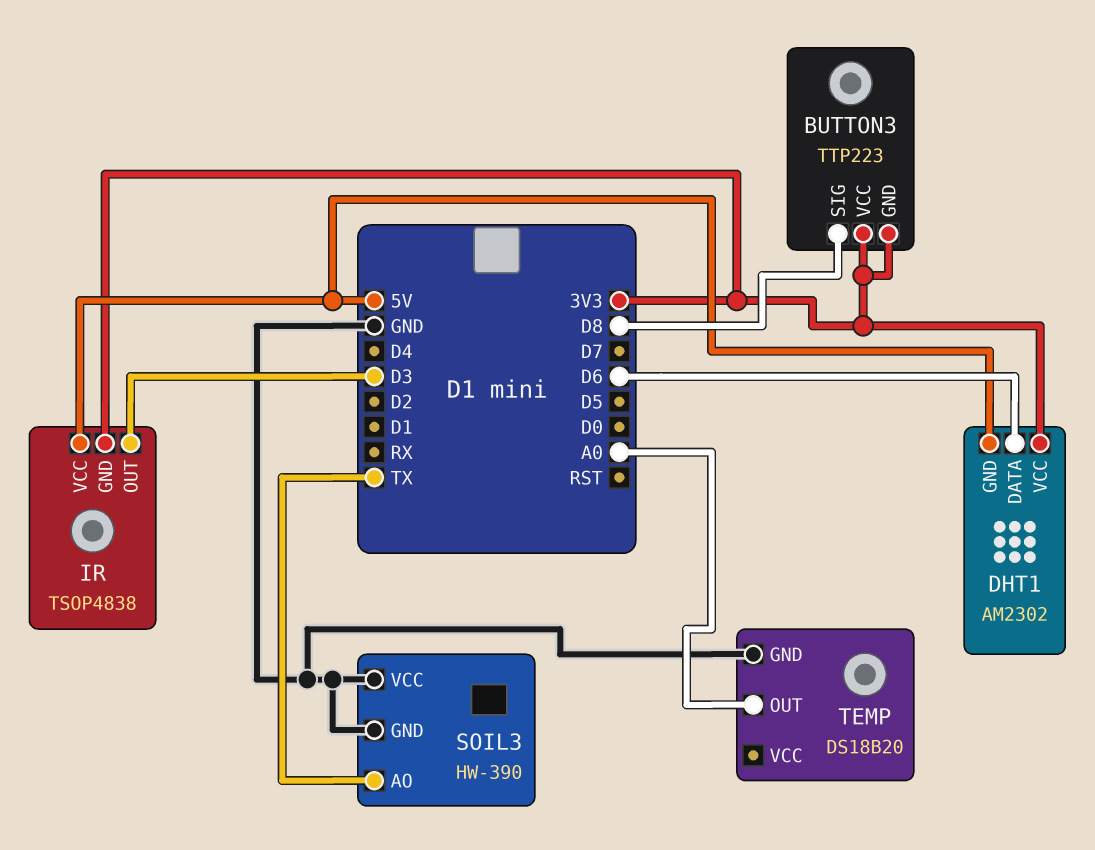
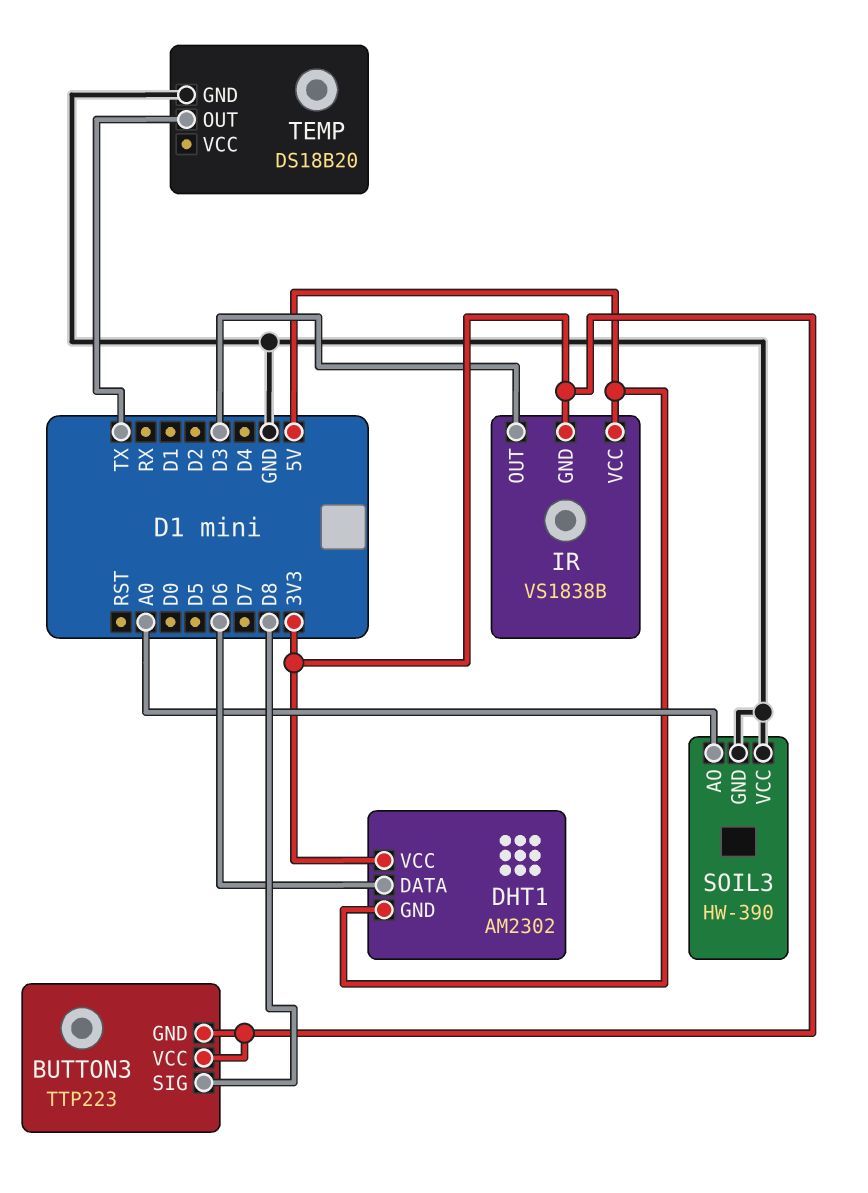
IR: TSOP4838 -> VS1838B
SOIL3 pin AO: TX -> A0
TEMP pin OUT: A0 -> TX

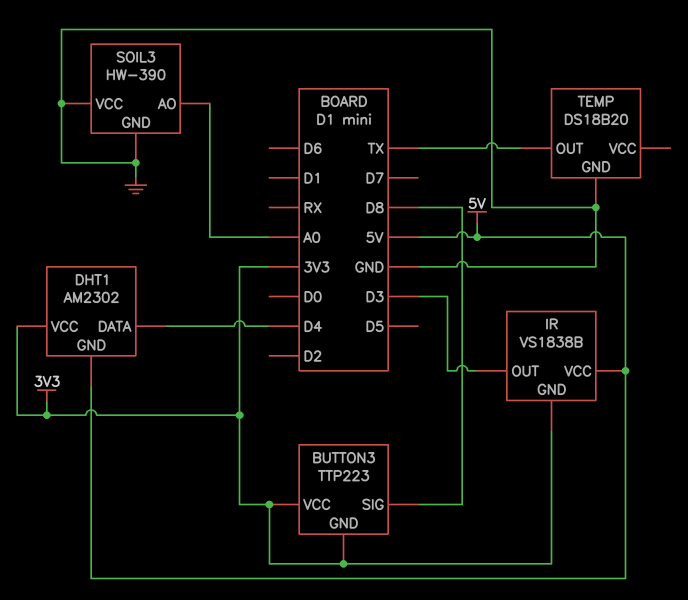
DHT1 pin DATA: D6 -> D4

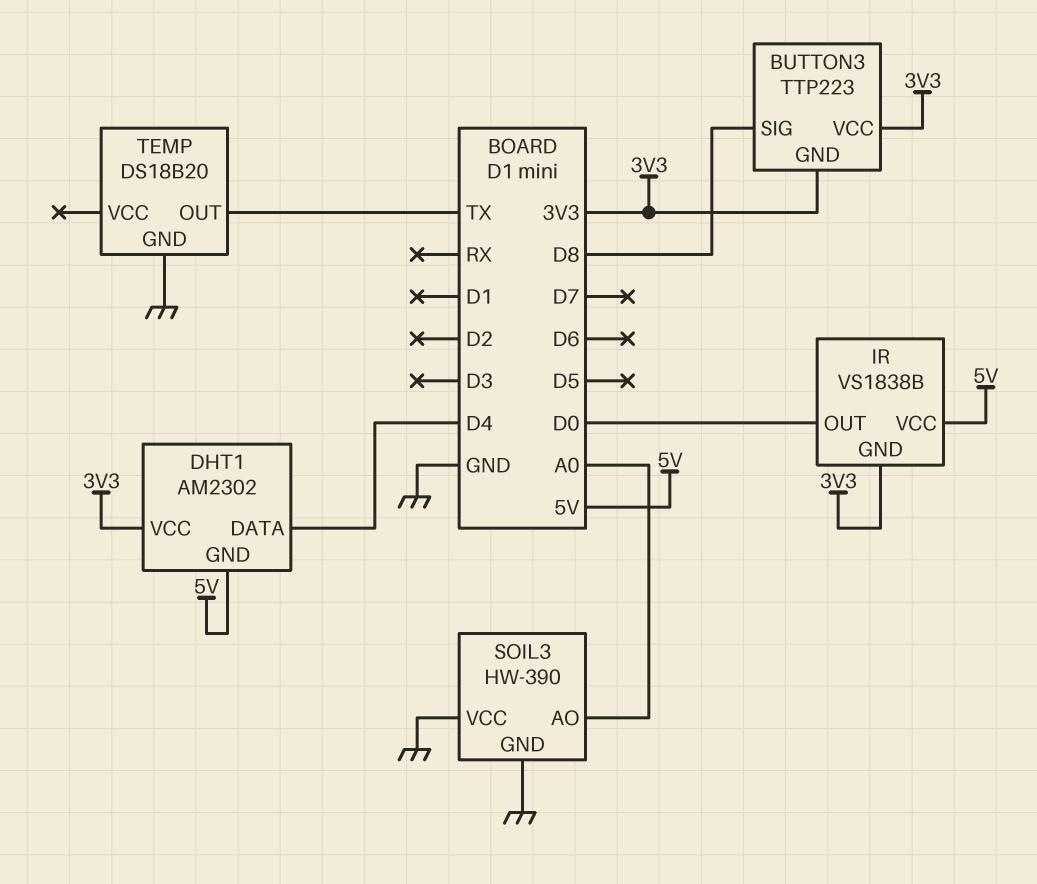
IR pin OUT: D3 -> D0

